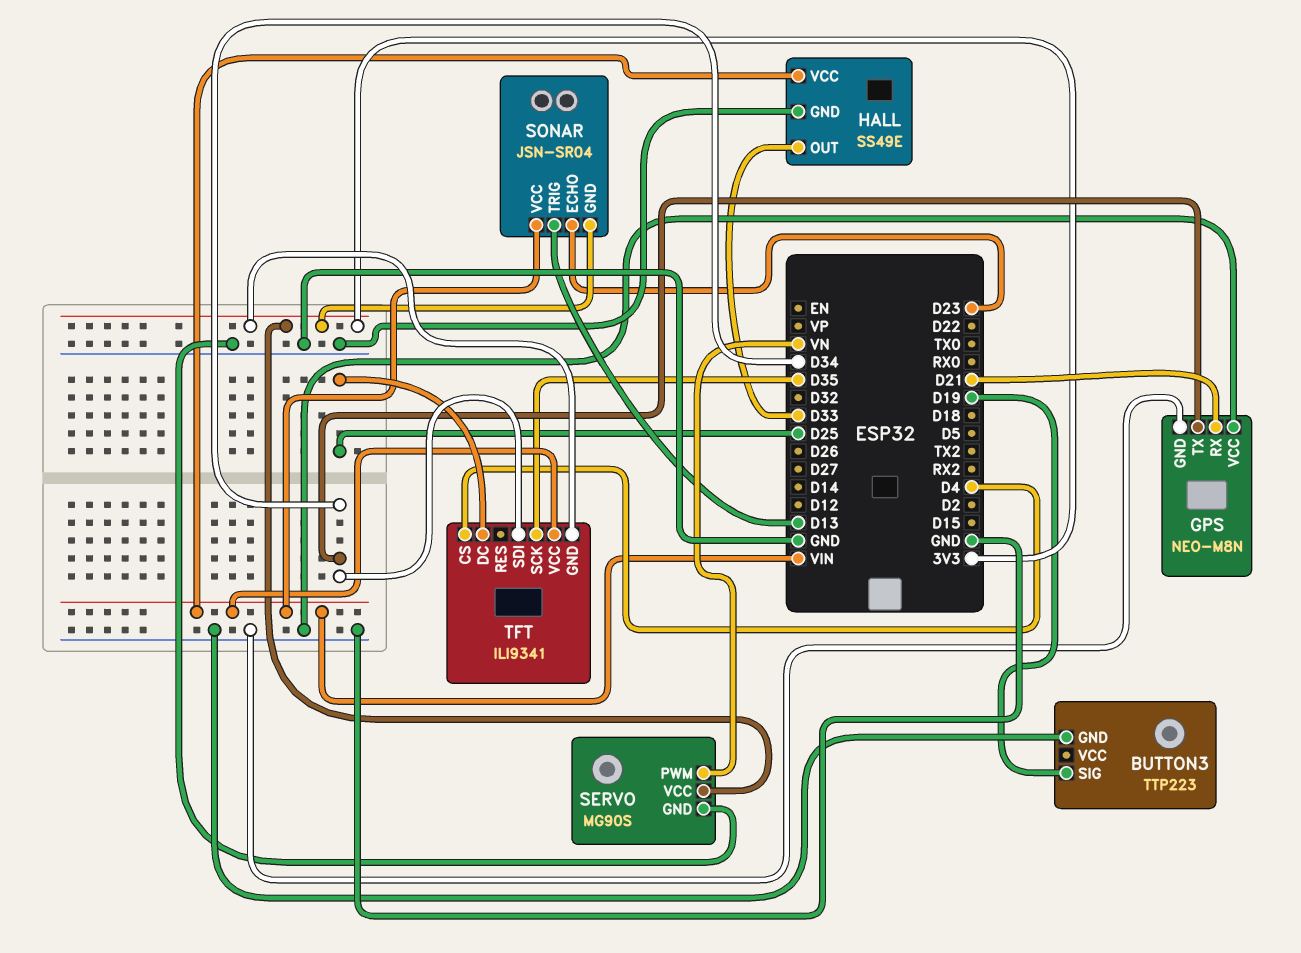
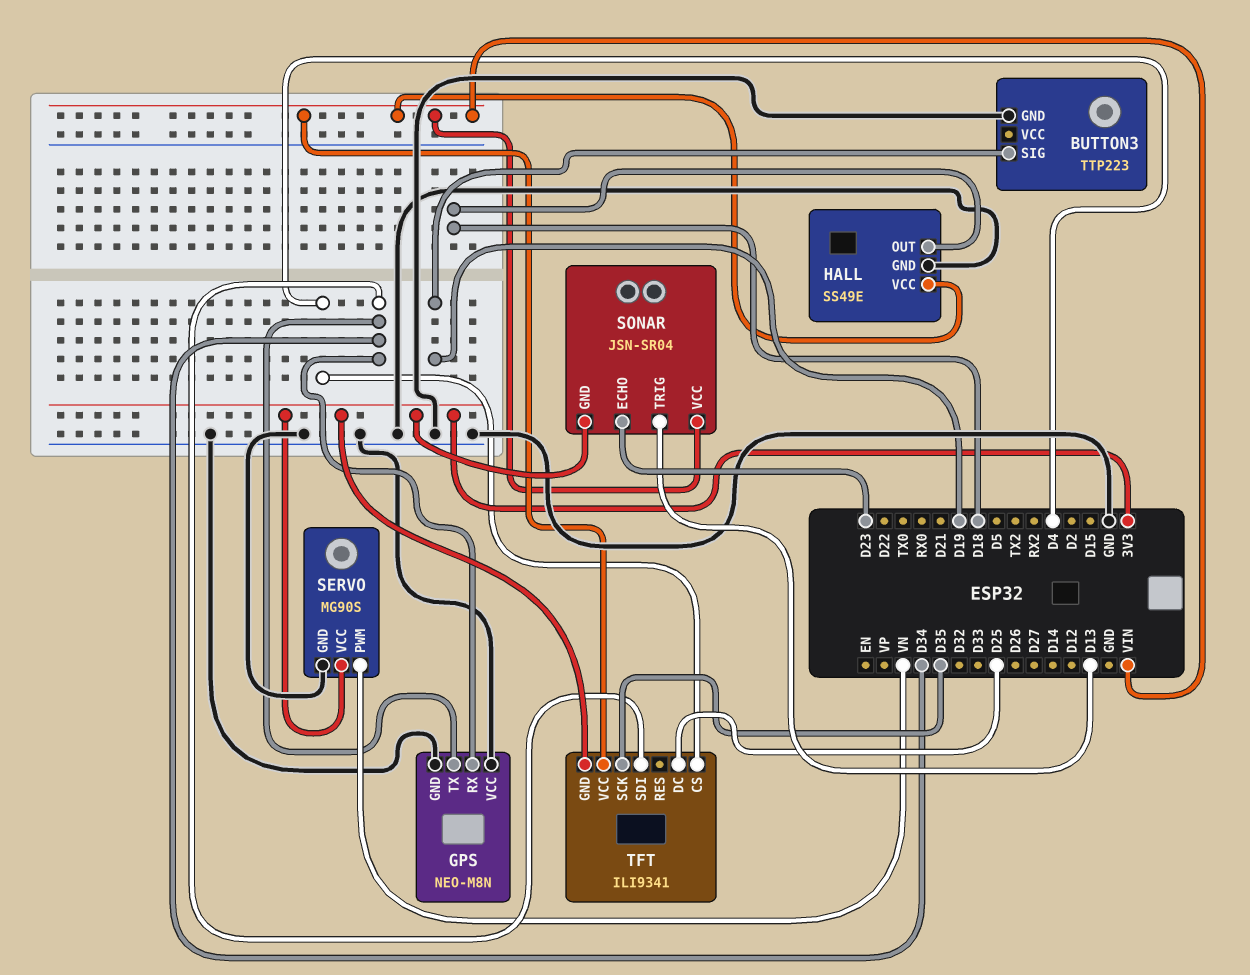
GPS pin RX: D21 -> D34
HALL pin OUT: D33 -> D18

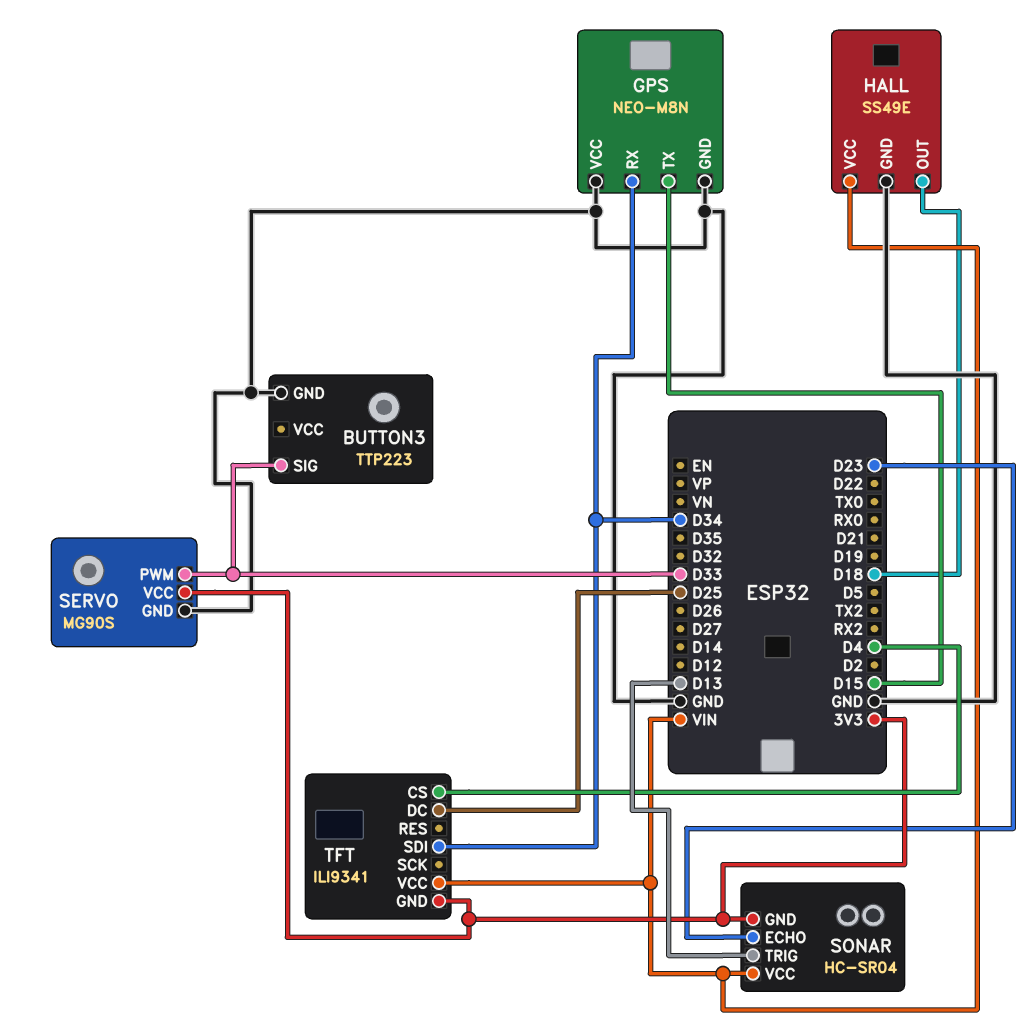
BUTTON3 pin SIG: D19 -> D33
GPS pin TX: D34 -> D15
SERVO pin PWM: VN -> D33
SONAR: JSN-SR04 -> HC-SR04
TFT pin SCK: D35 -> none

